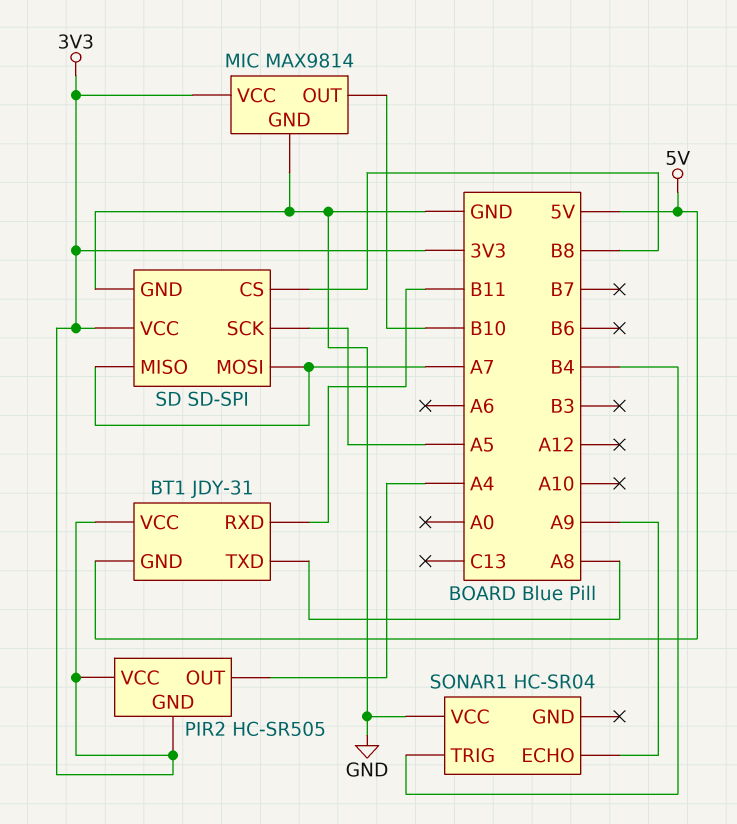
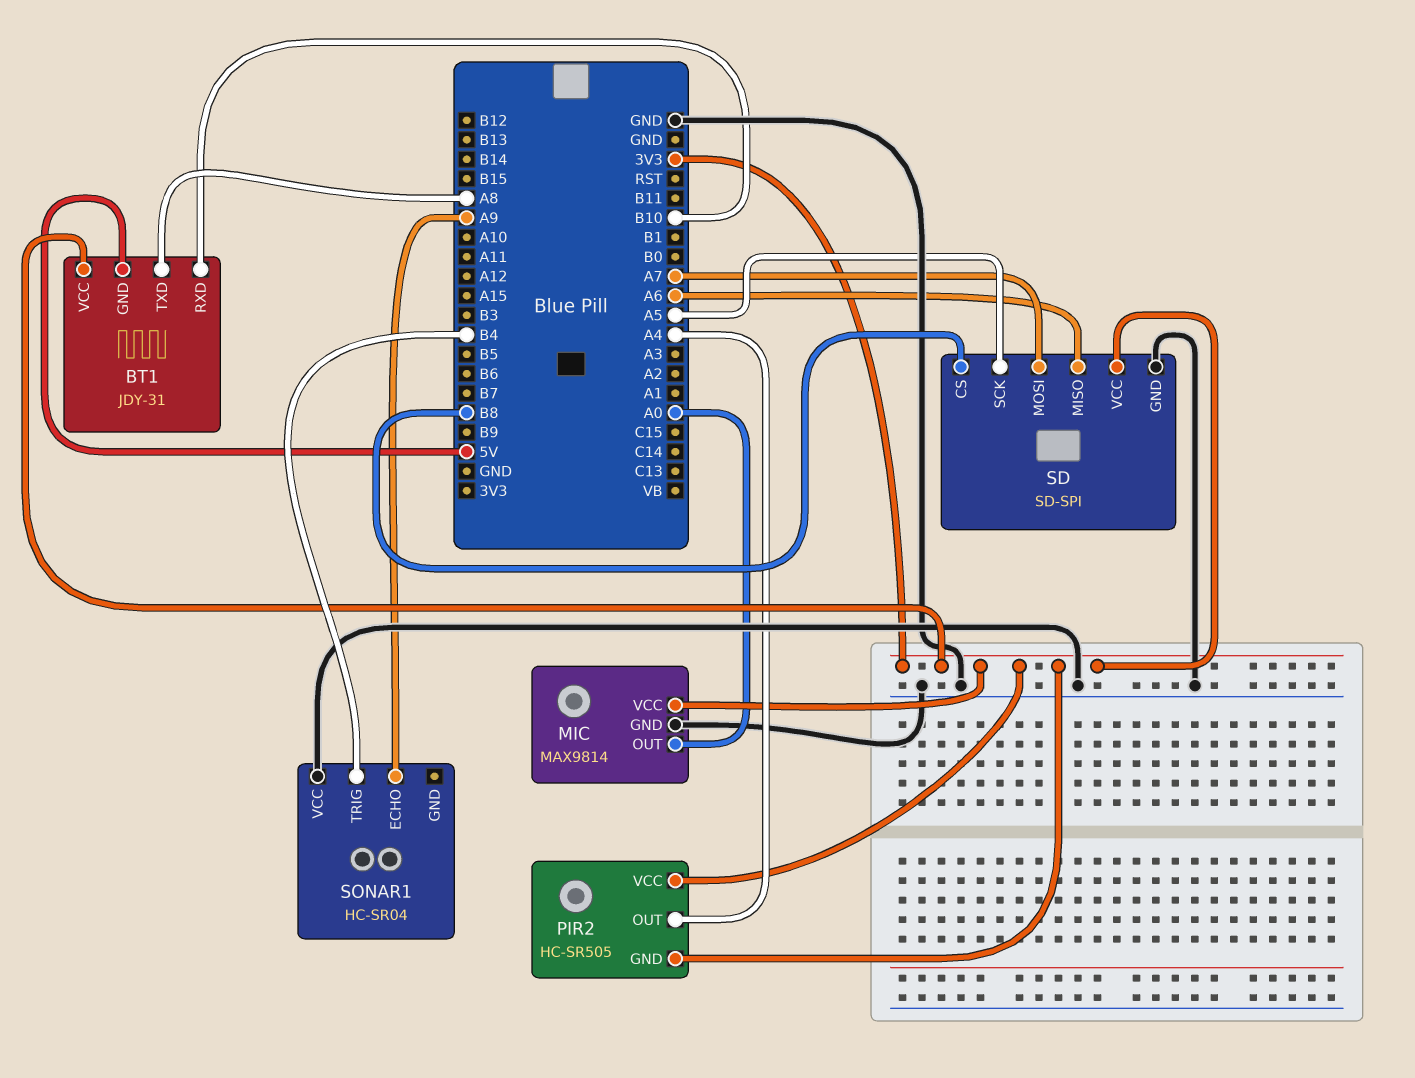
BT1 pin RXD: B11 -> B10
MIC pin OUT: B10 -> A0
SD pin MISO: A7 -> A6

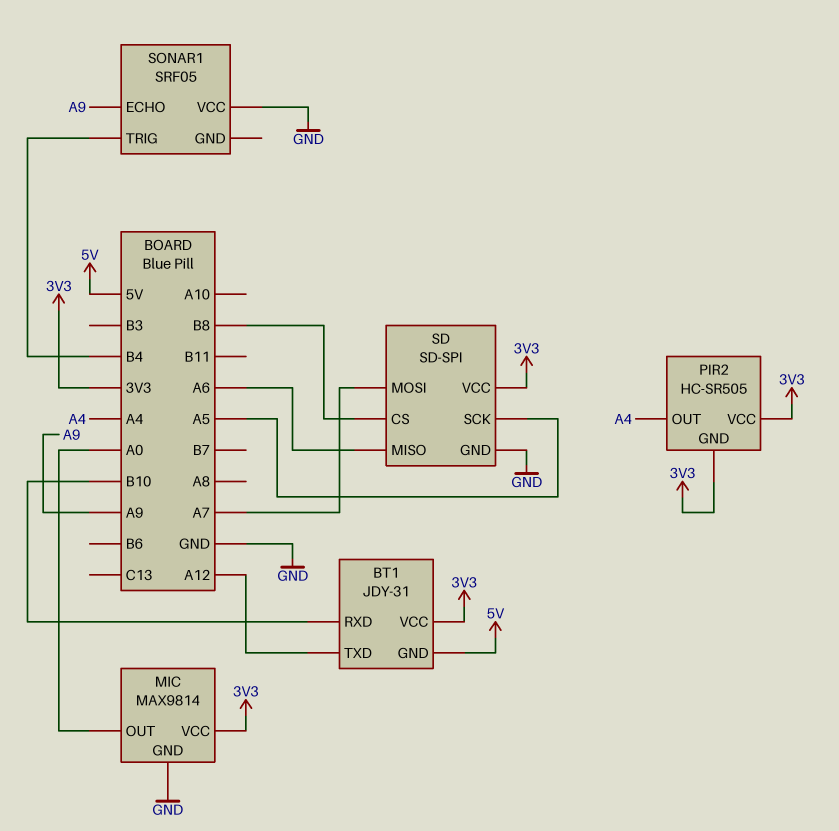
BT1 pin TXD: A8 -> A12
SONAR1: HC-SR04 -> SRF05

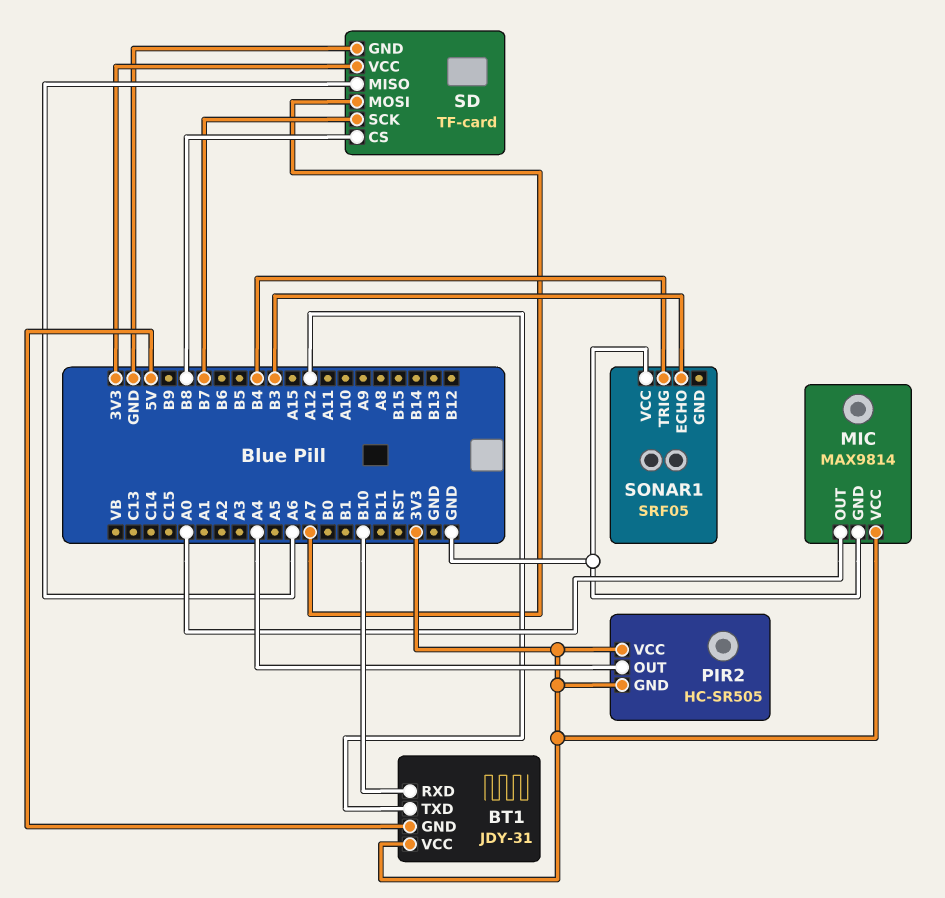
SD: SD-SPI -> TF-card
SD pin SCK: A5 -> B7
SONAR1 pin ECHO: A9 -> B3

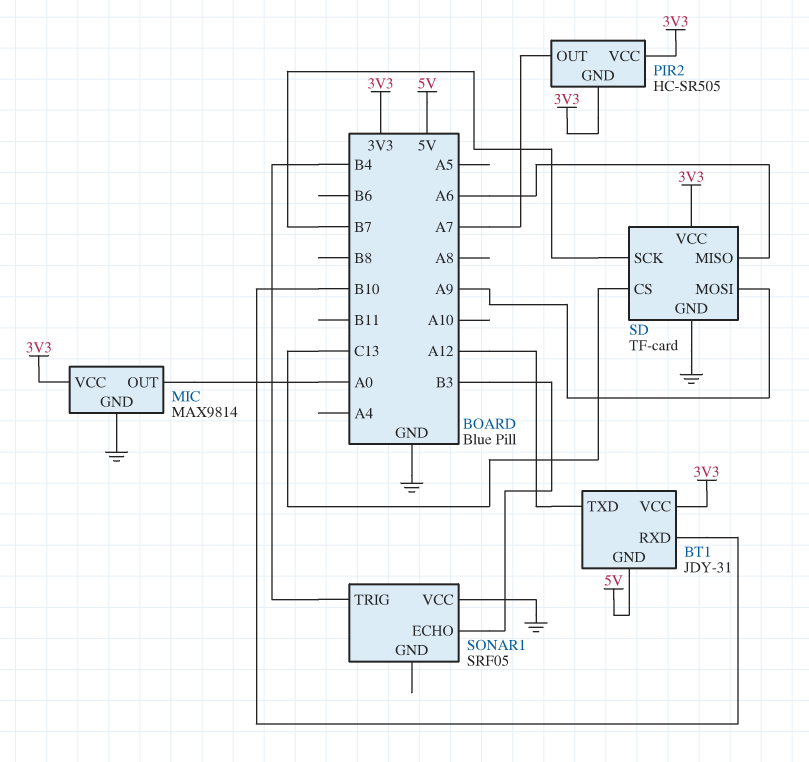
PIR2 pin OUT: A4 -> A7
SD pin CS: B8 -> C13
SD pin MOSI: A7 -> A9

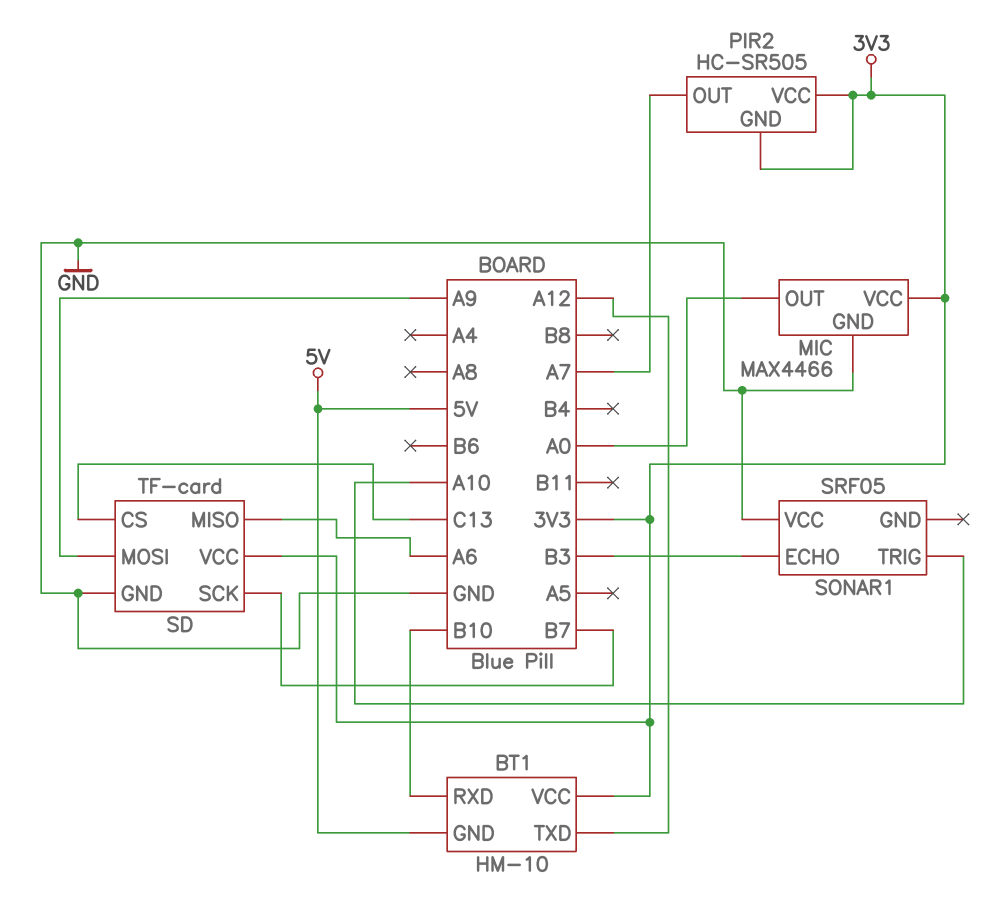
BT1: JDY-31 -> HM-10
MIC: MAX9814 -> MAX4466
SONAR1 pin TRIG: B4 -> A10

